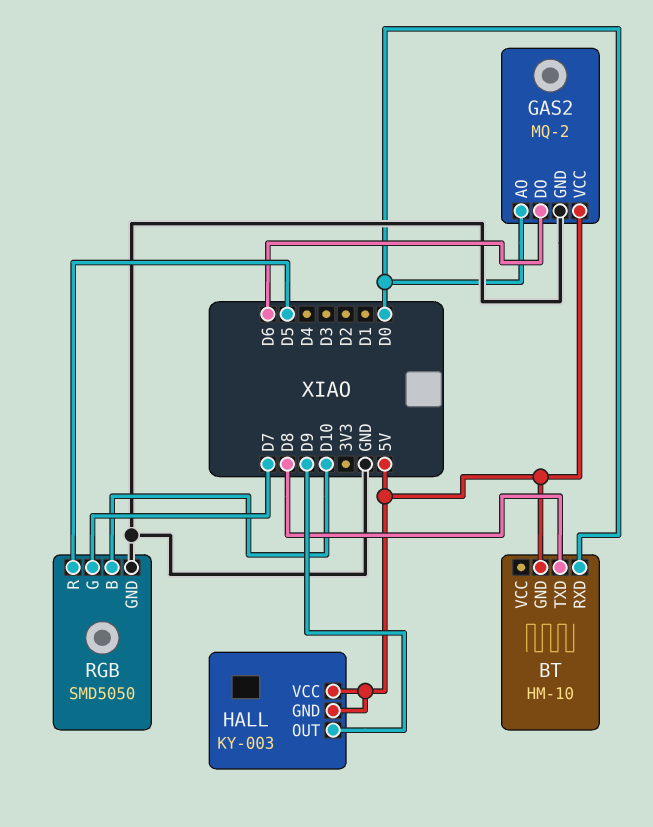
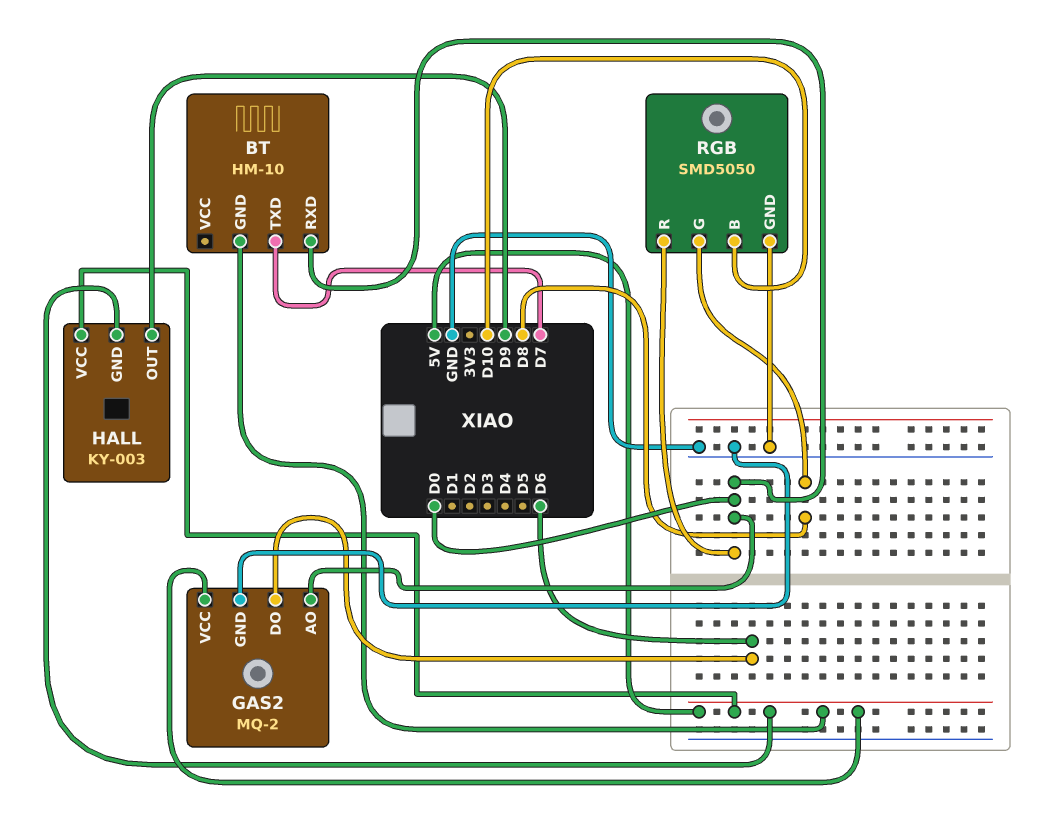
BT pin TXD: D8 -> D7
RGB pin G: D7 -> D8
RGB pin R: D5 -> D0

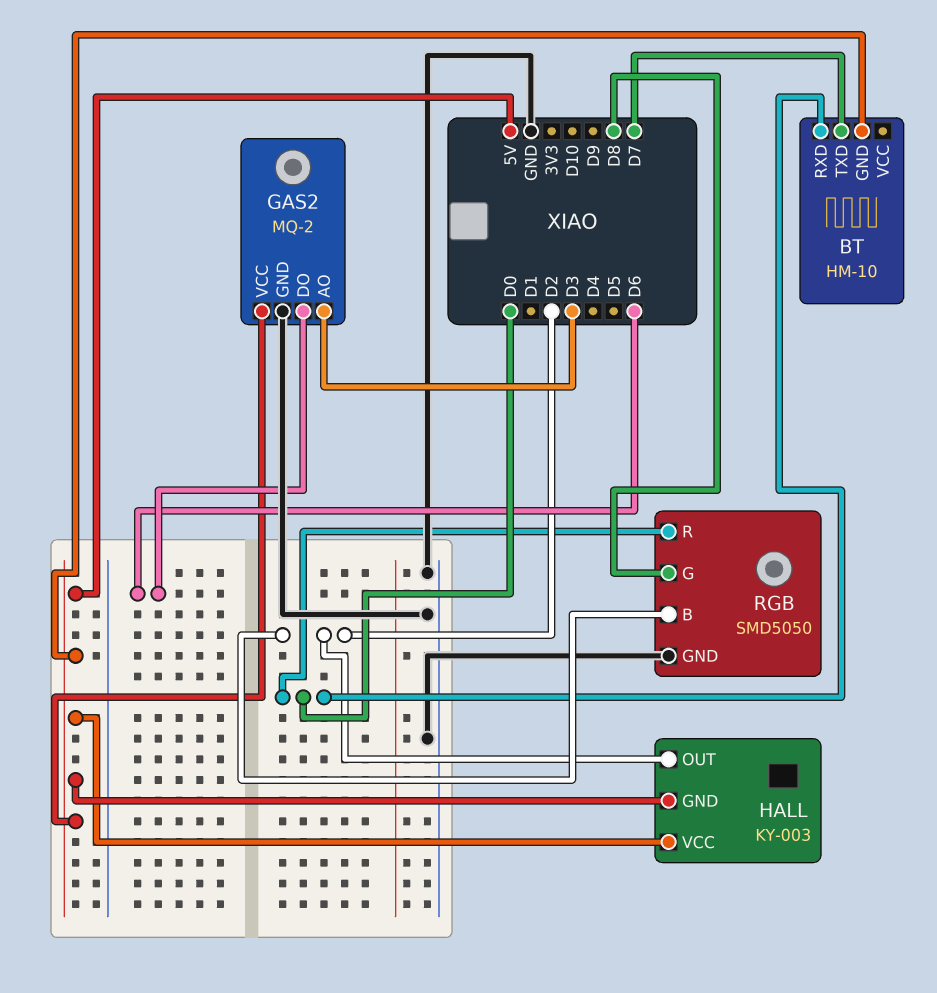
GAS2 pin AO: D0 -> D3
HALL pin OUT: D9 -> D2
RGB pin B: D10 -> D2

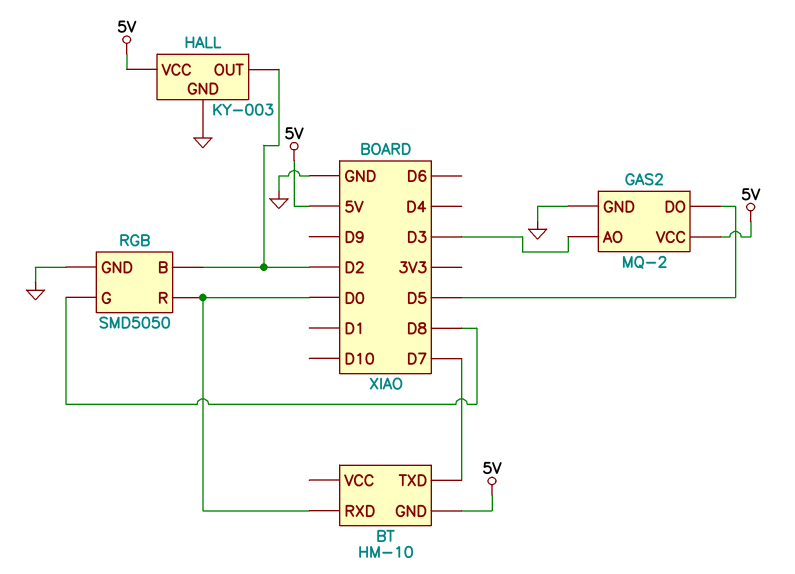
GAS2 pin DO: D6 -> D5
HALL pin GND: 5V -> GND

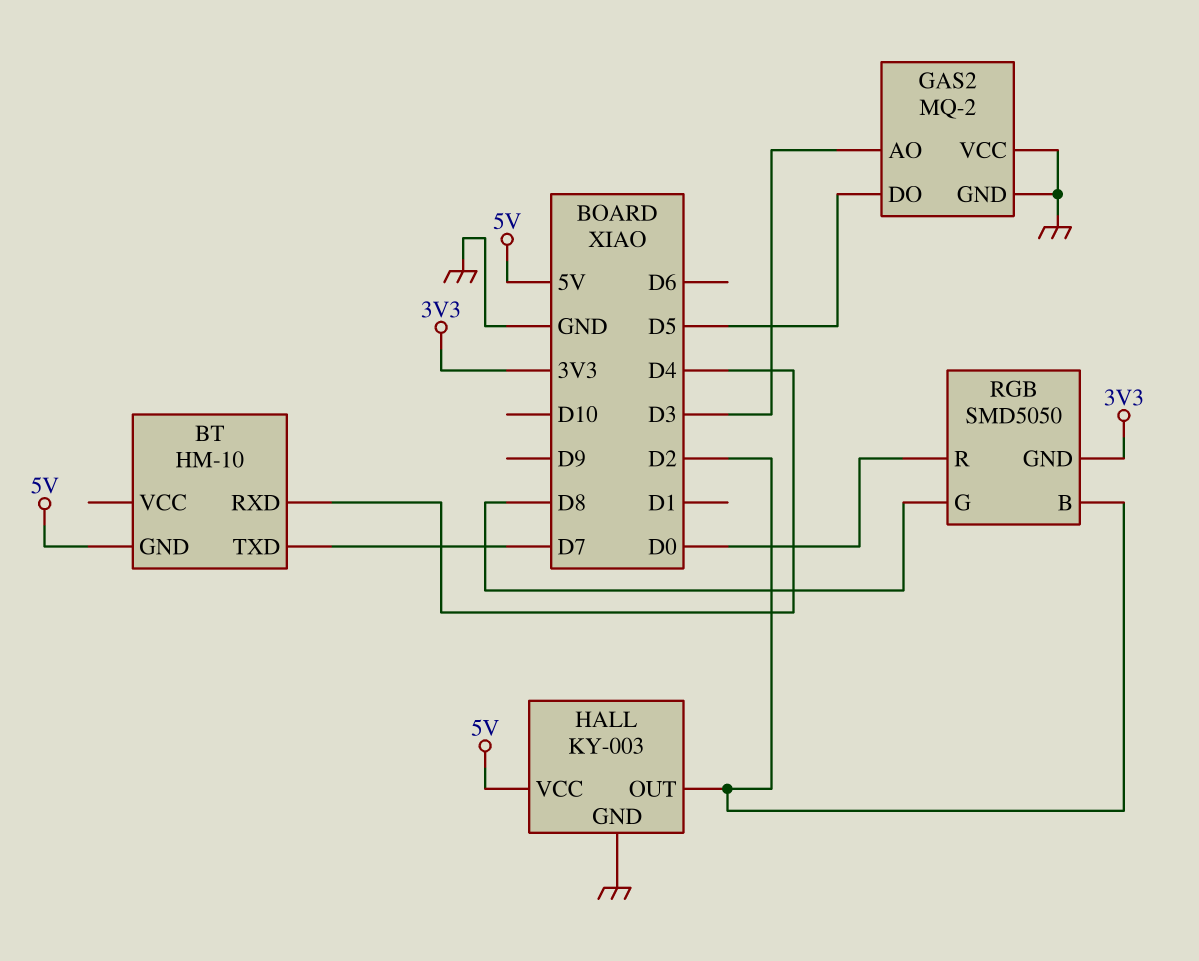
BT pin RXD: D0 -> D4
GAS2 pin VCC: 5V -> GND
RGB pin GND: GND -> 3V3

